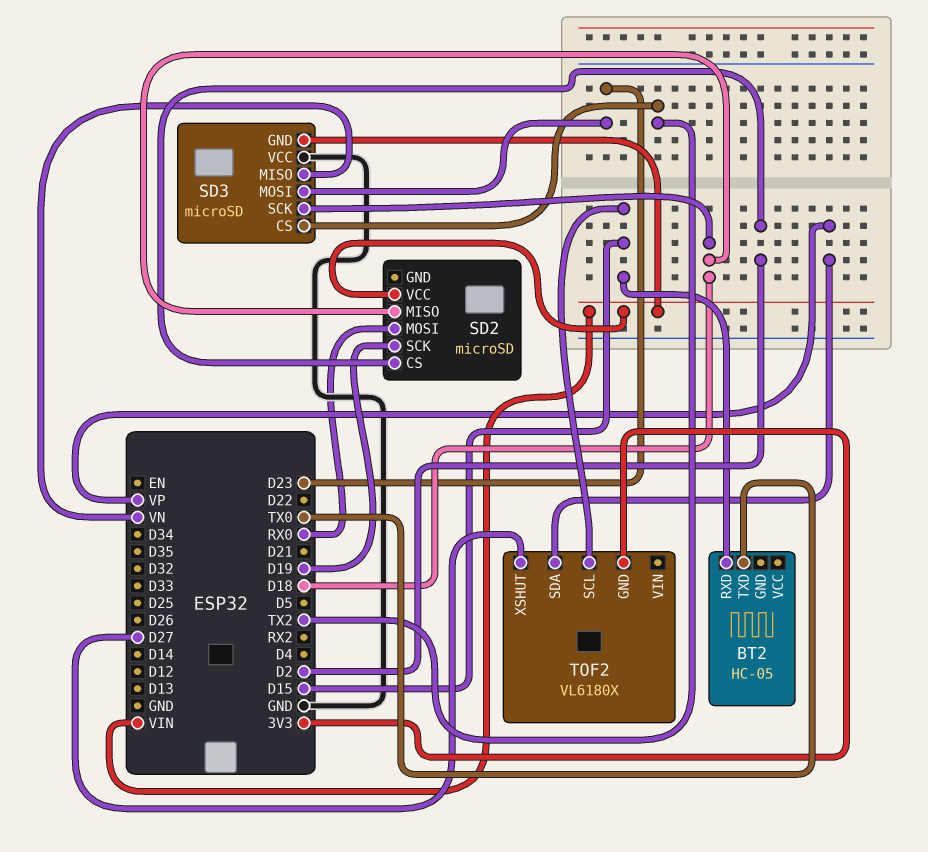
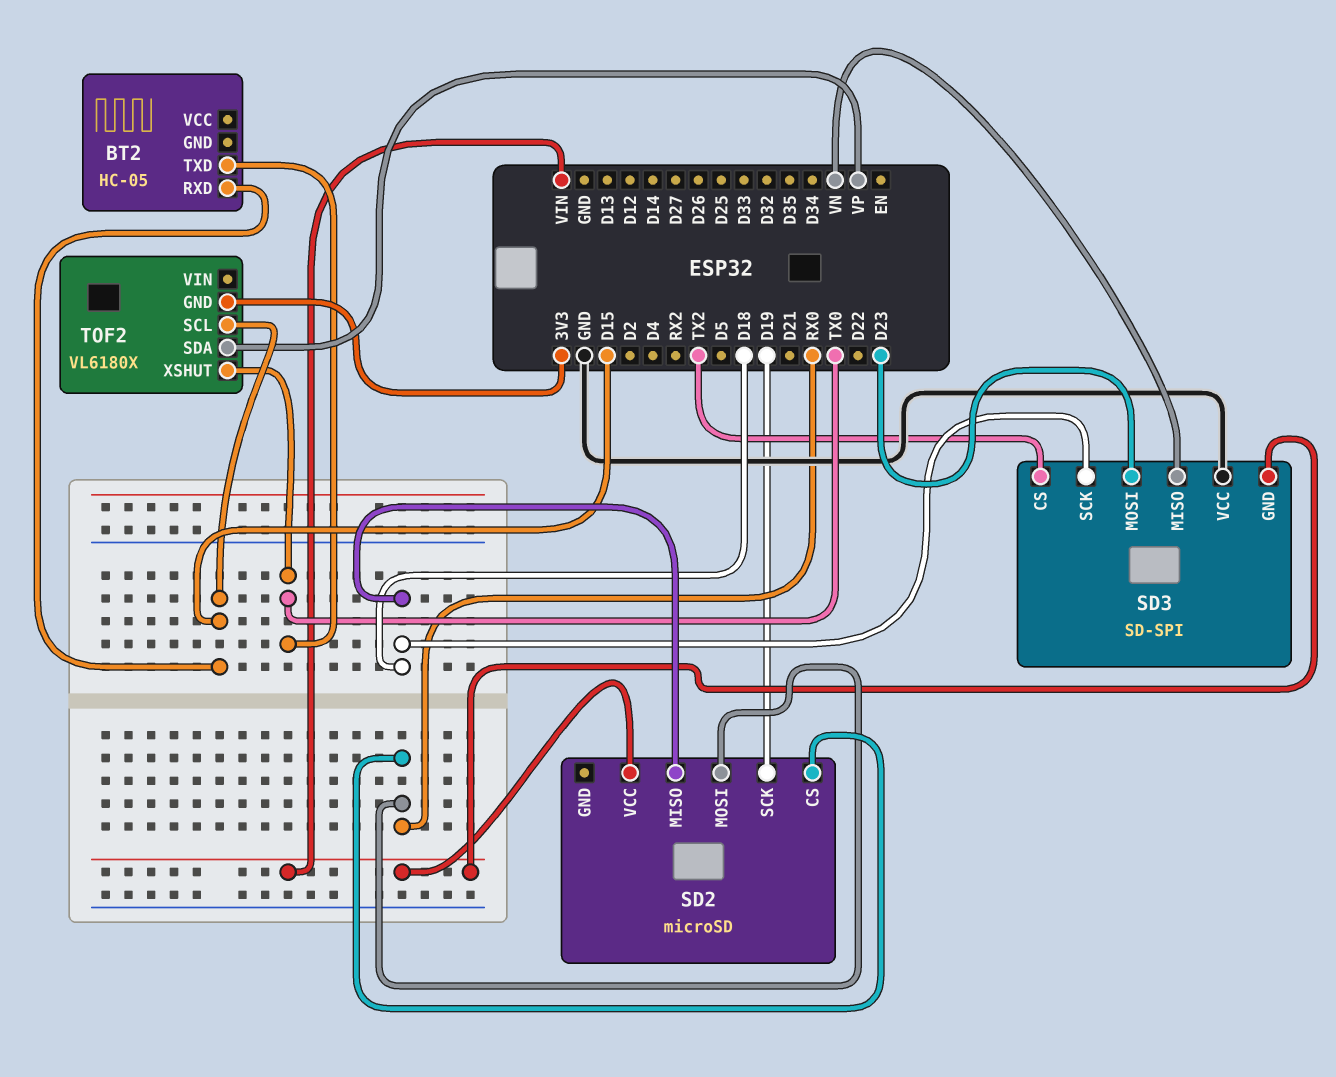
SD2 pin CS: D2 -> RX0
SD3: microSD -> SD-SPI
TOF2 pin XSHUT: D27 -> TX0

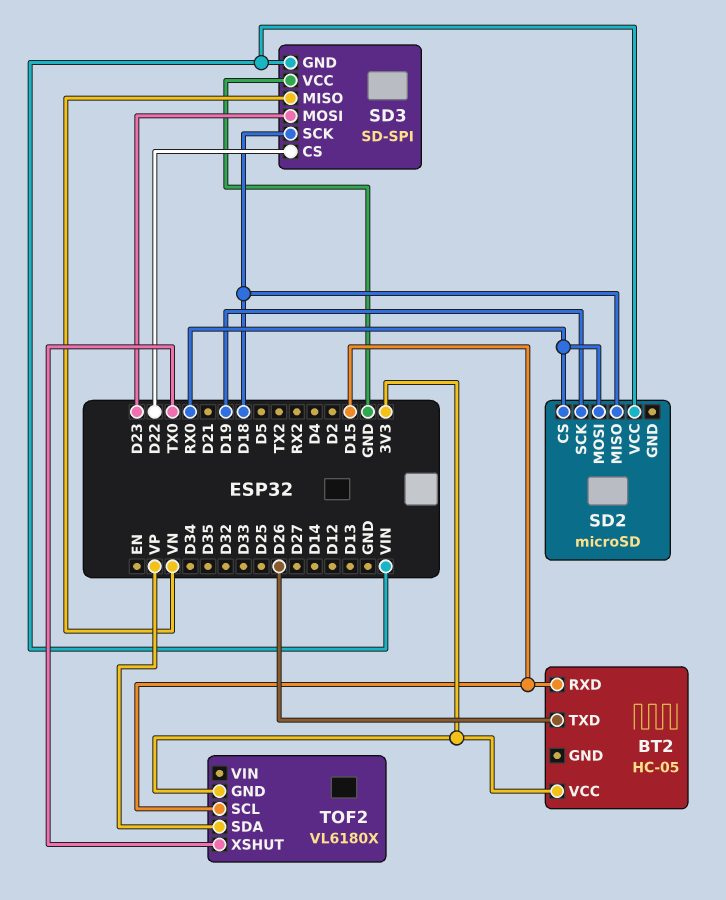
BT2 pin TXD: TX0 -> D26
BT2 pin VCC: none -> 3V3
SD3 pin CS: TX2 -> D22

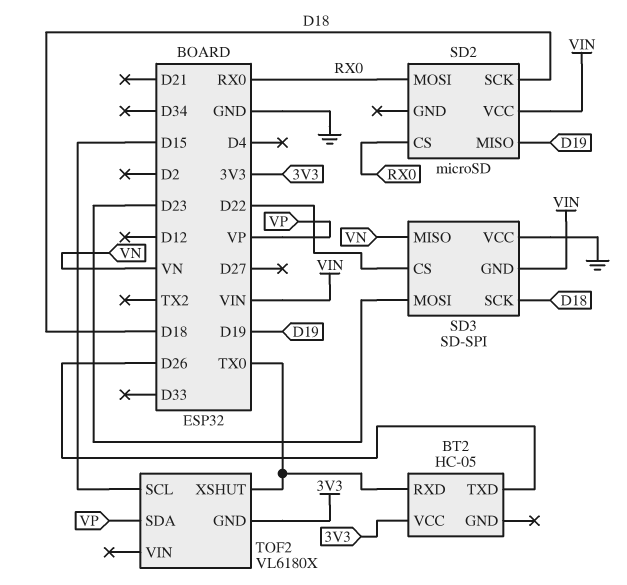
BT2 pin RXD: D15 -> TX0
SD2 pin MISO: D18 -> D19
SD2 pin SCK: D19 -> D18

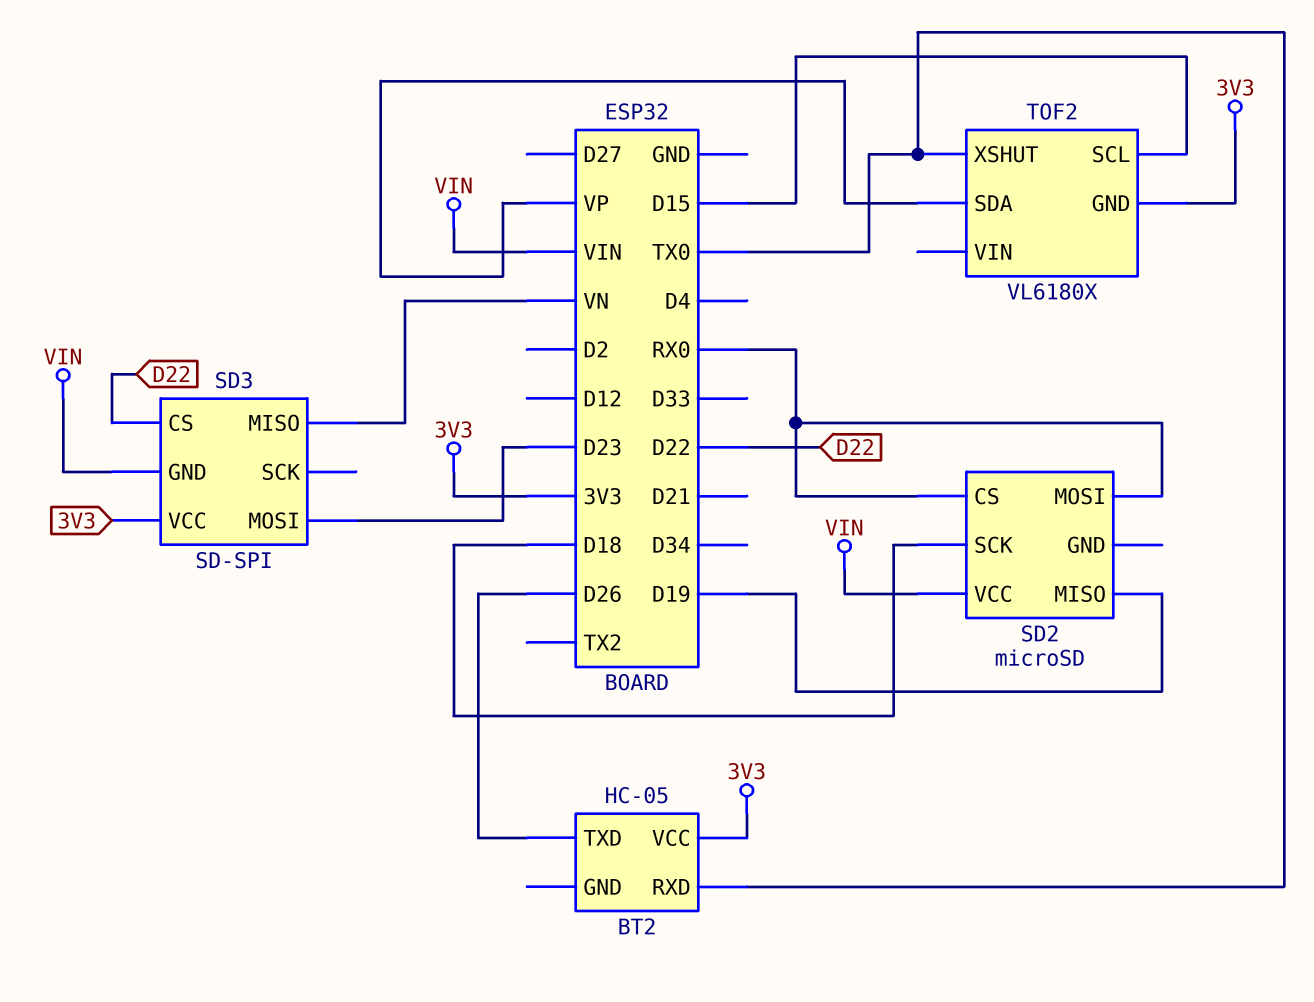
SD3 pin SCK: D18 -> none
SD3 pin VCC: GND -> 3V3

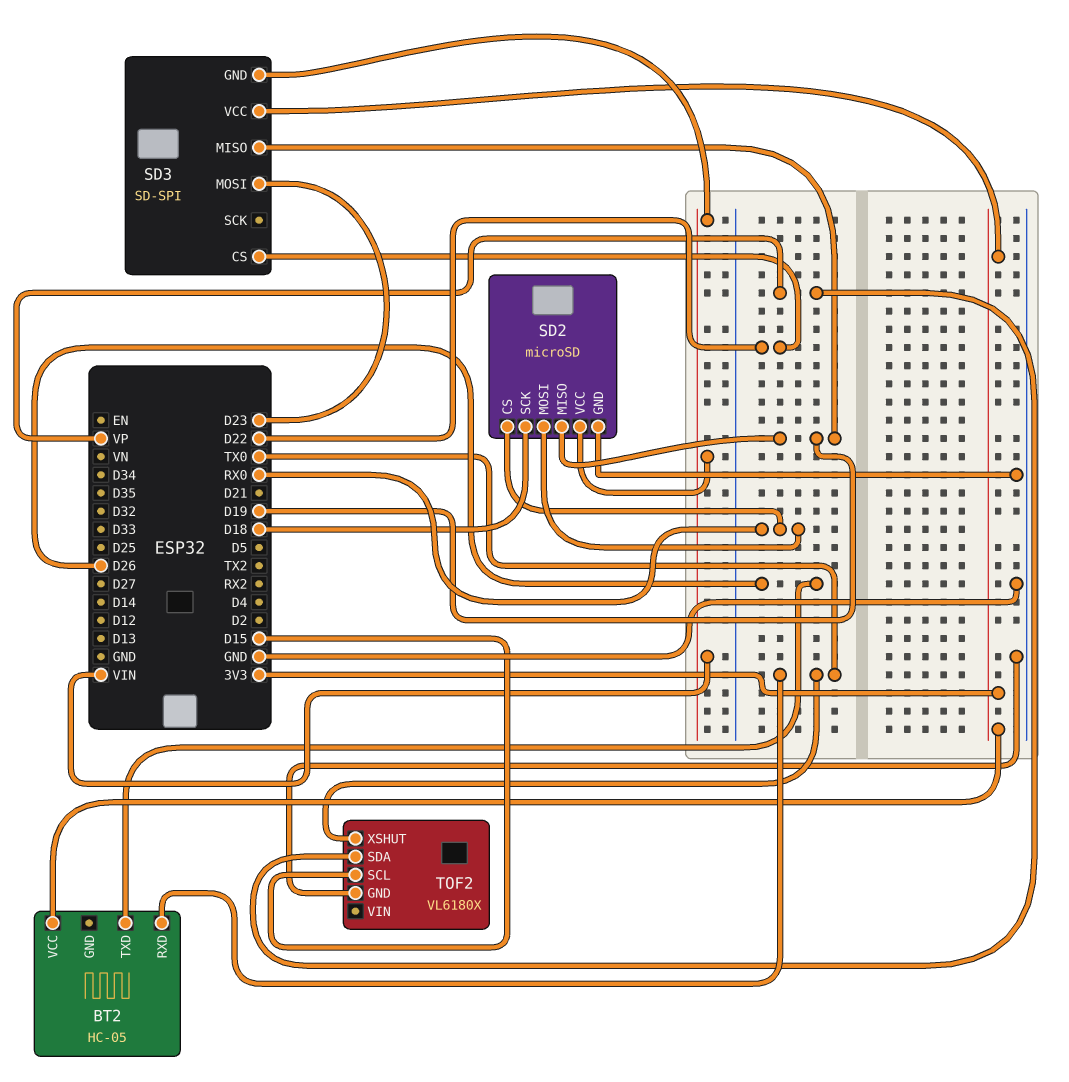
SD2 pin GND: none -> GND
SD3 pin MISO: VN -> D19
TOF2 pin GND: 3V3 -> GND

